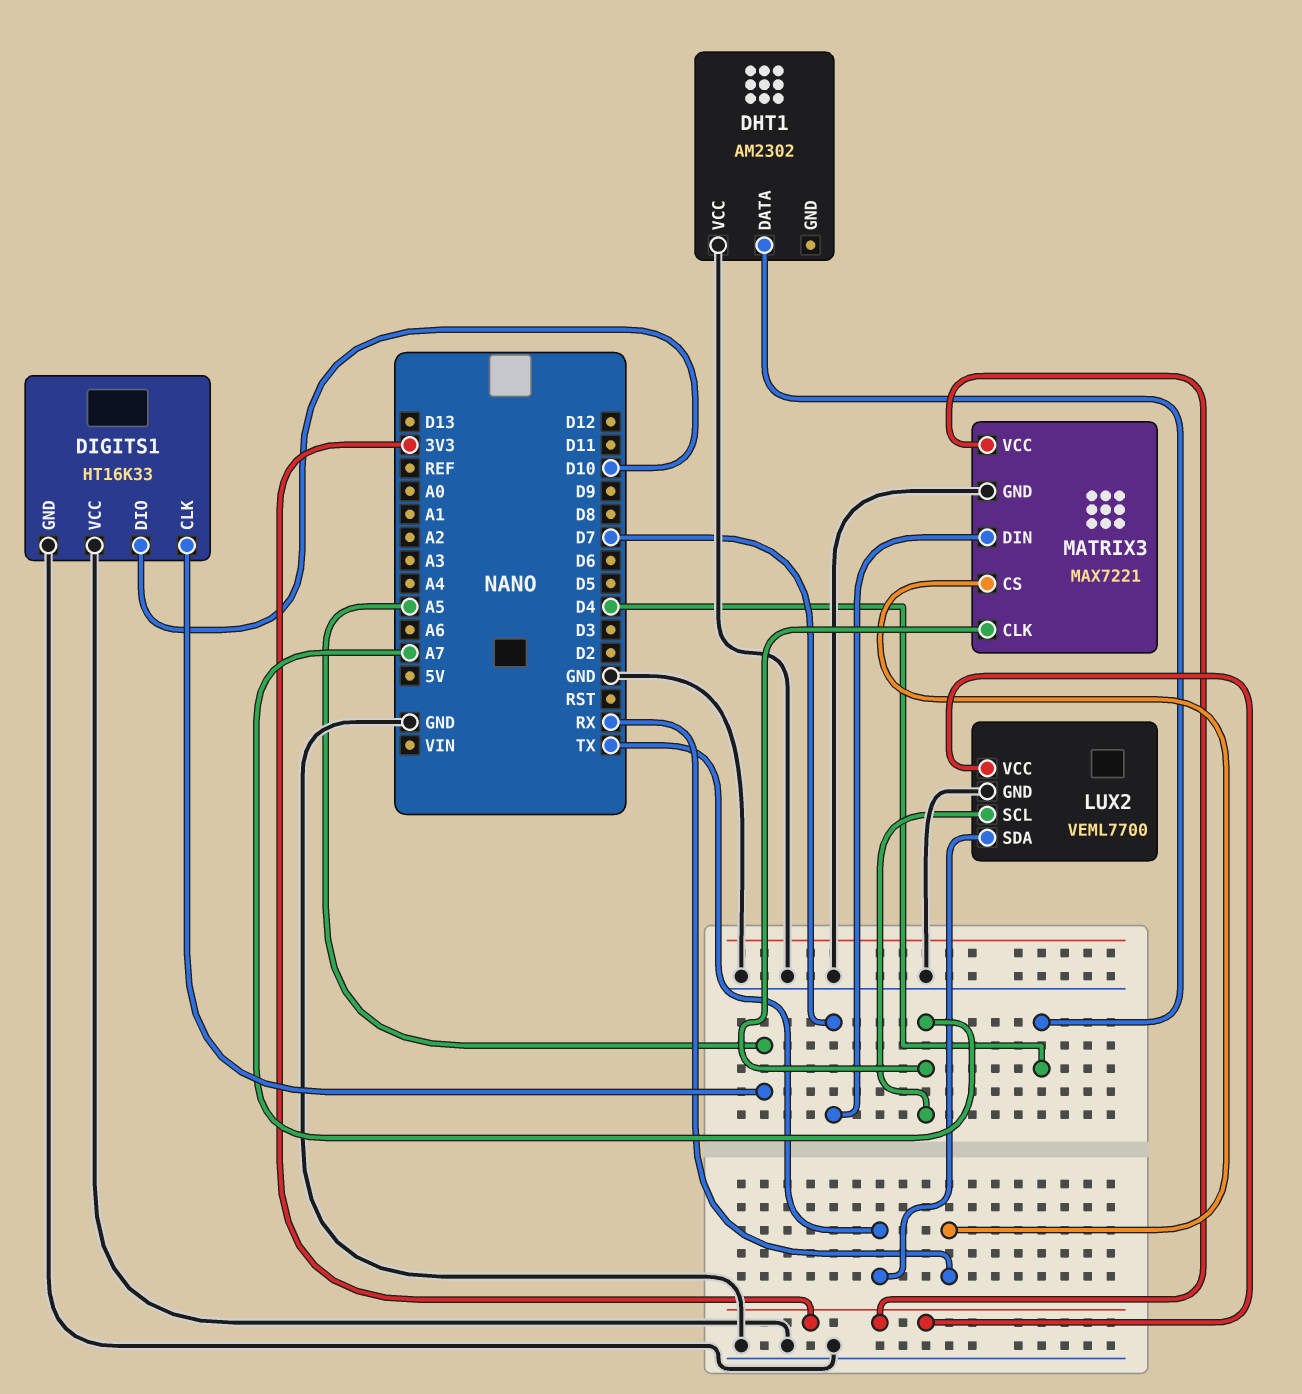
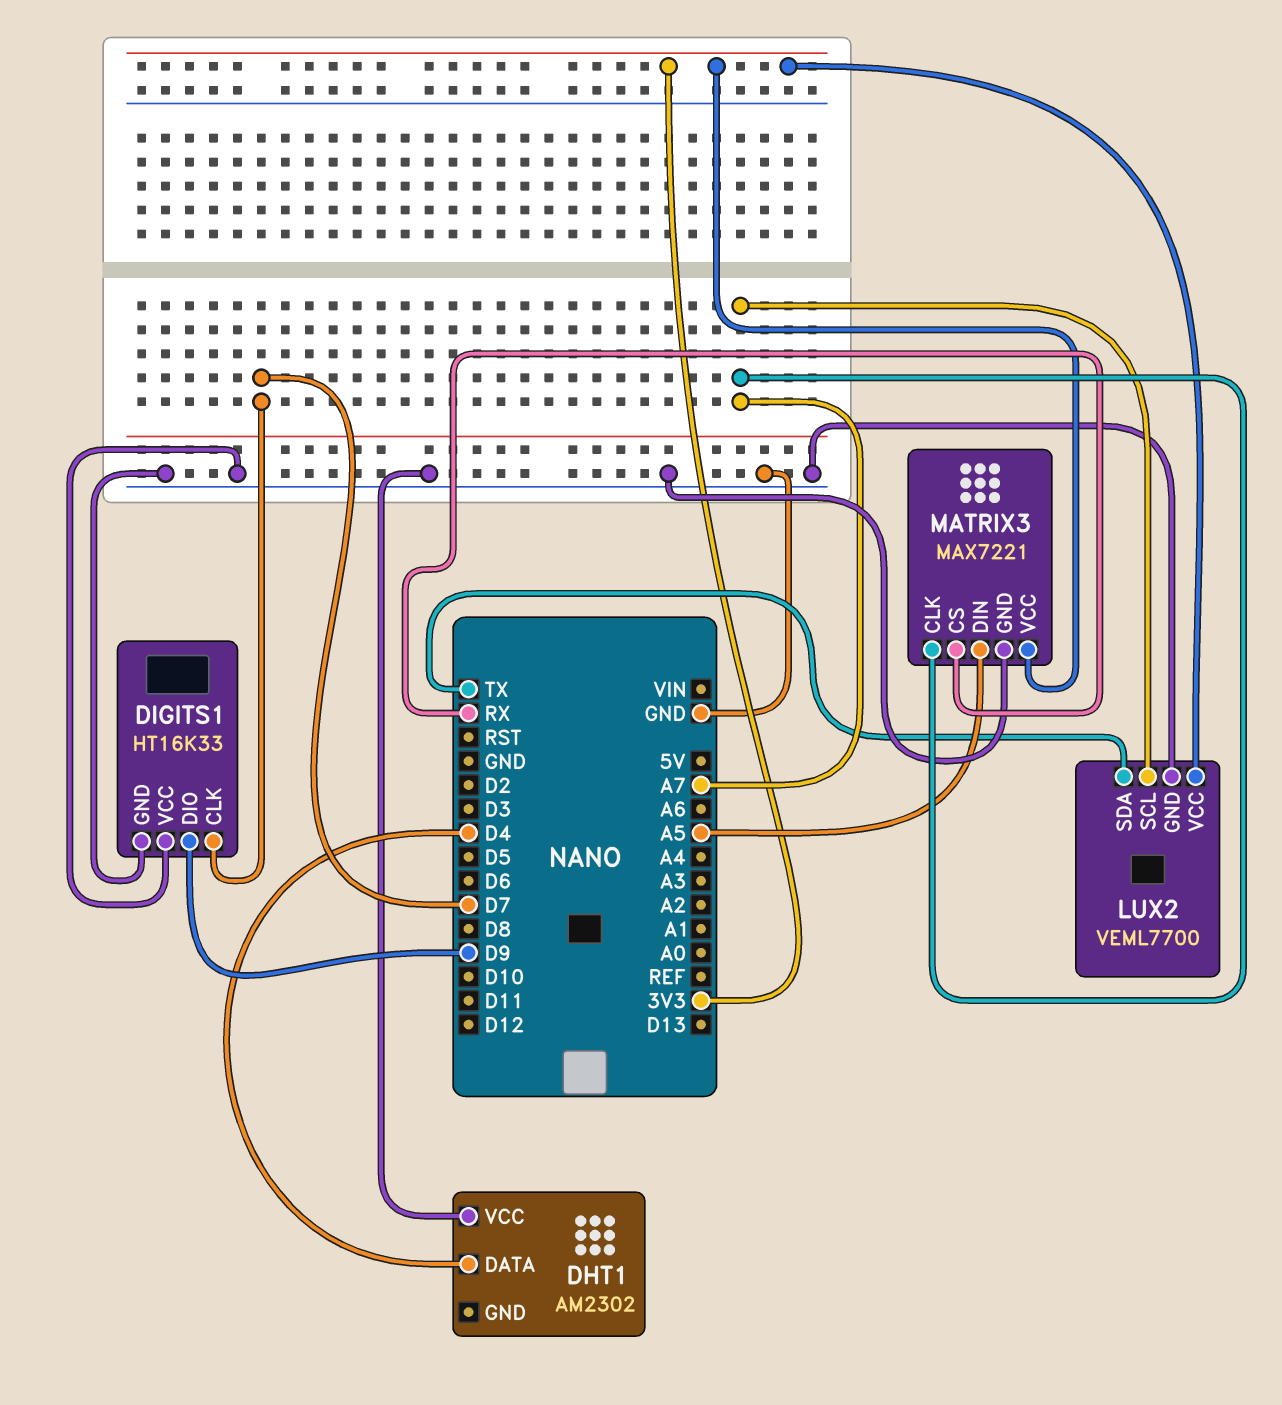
DIGITS1 pin CLK: A5 -> D7
DIGITS1 pin DIO: D10 -> D9
MATRIX3 pin DIN: D7 -> A5

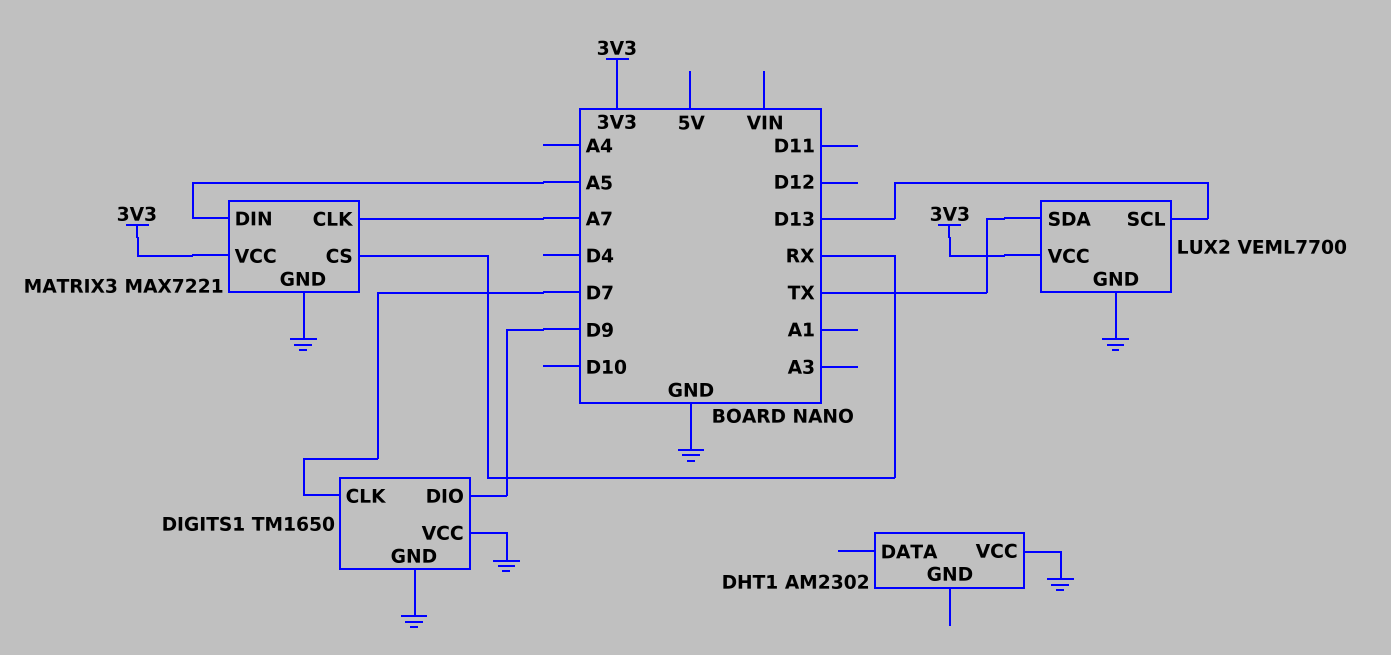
DHT1 pin DATA: D4 -> none
DIGITS1: HT16K33 -> TM1650
LUX2 pin SCL: A7 -> D13

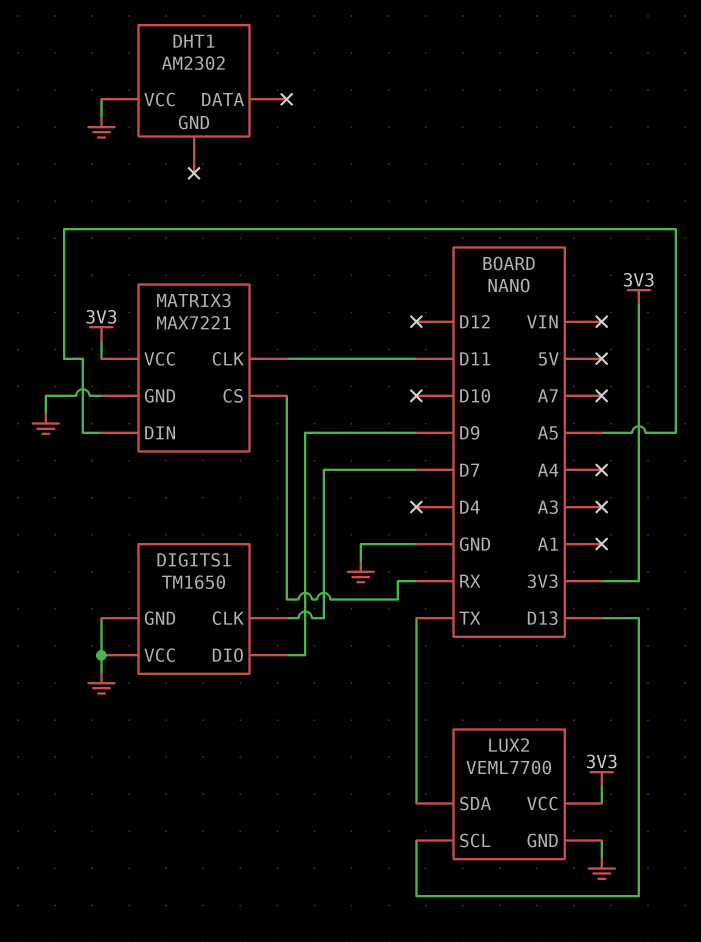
MATRIX3 pin CLK: A7 -> D11

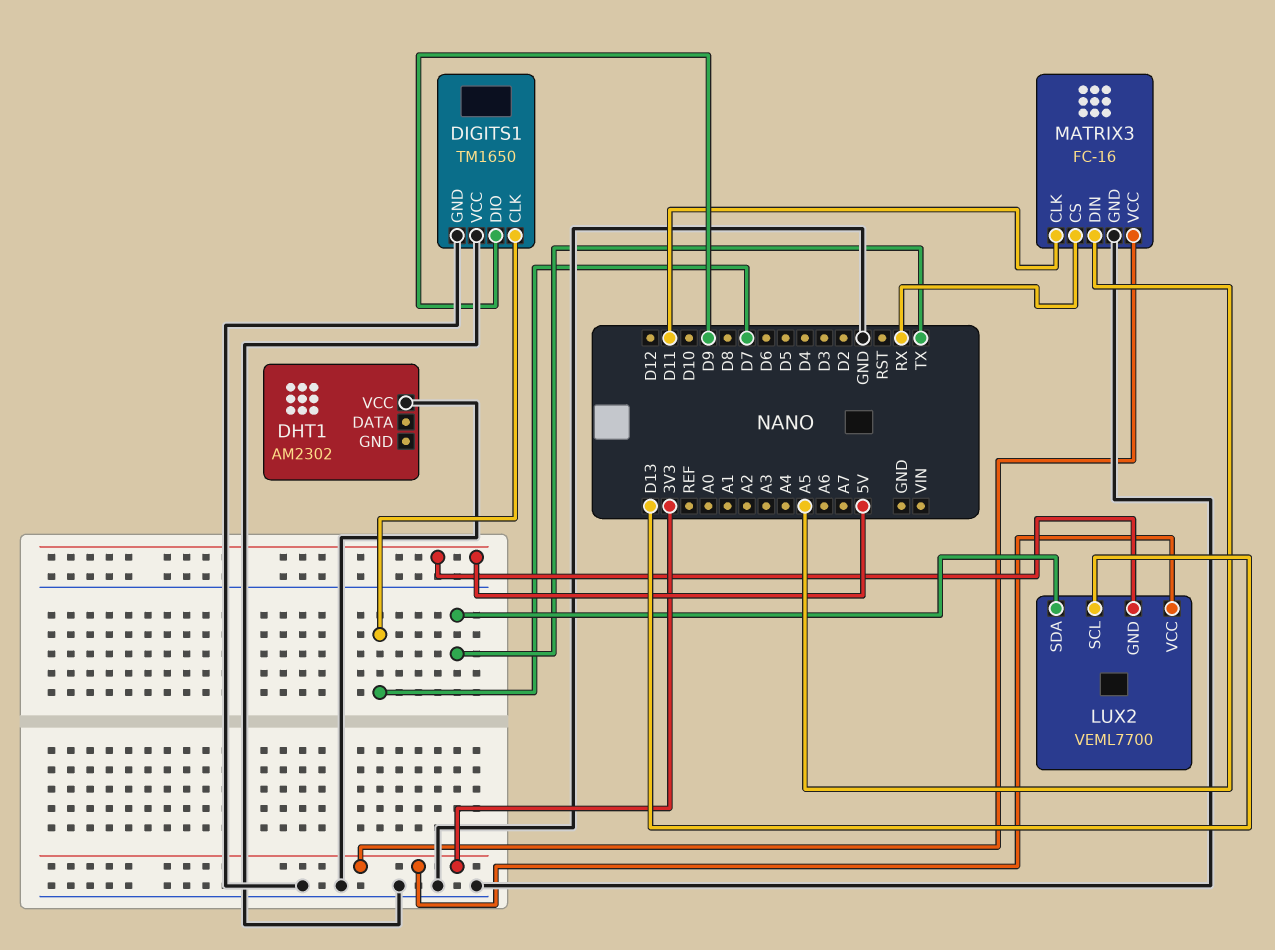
LUX2 pin GND: GND -> 5V
MATRIX3: MAX7221 -> FC-16

